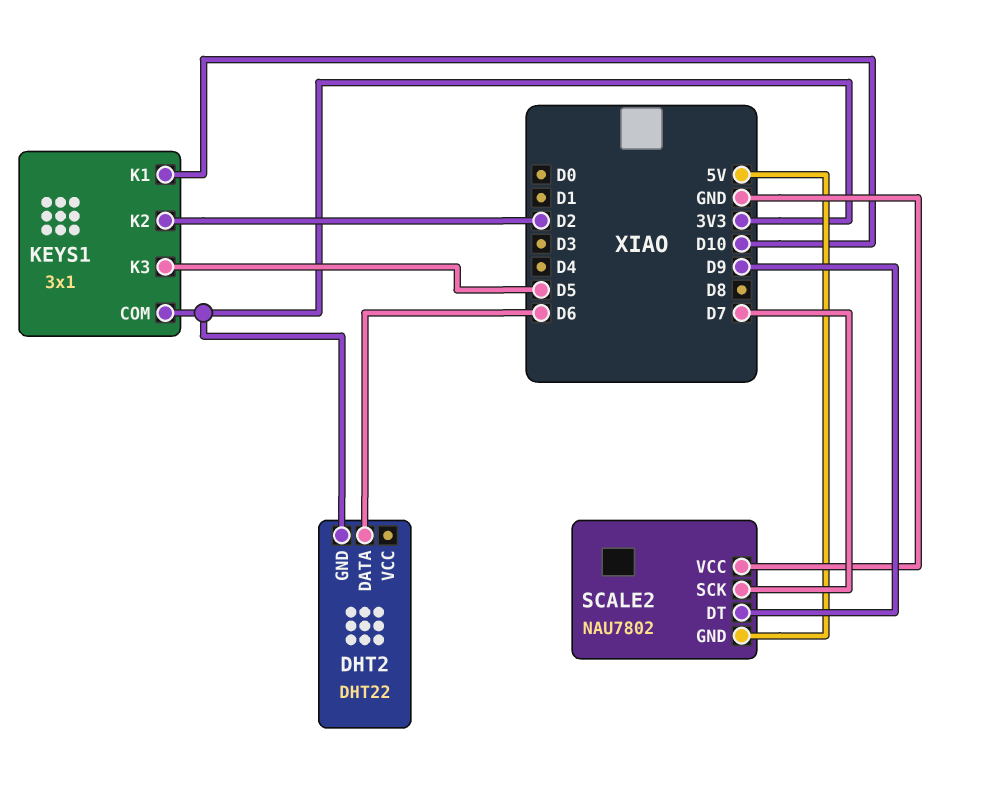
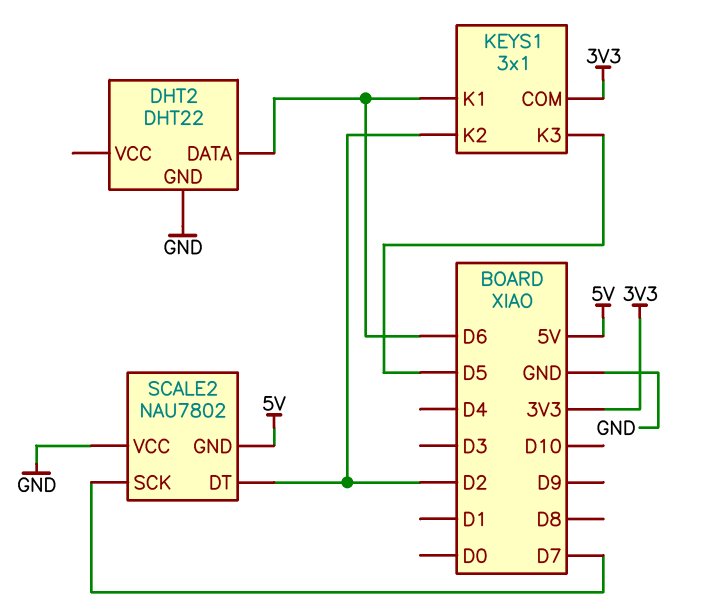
DHT2 pin GND: 3V3 -> GND
KEYS1 pin K1: D10 -> D6
SCALE2 pin DT: D9 -> D2

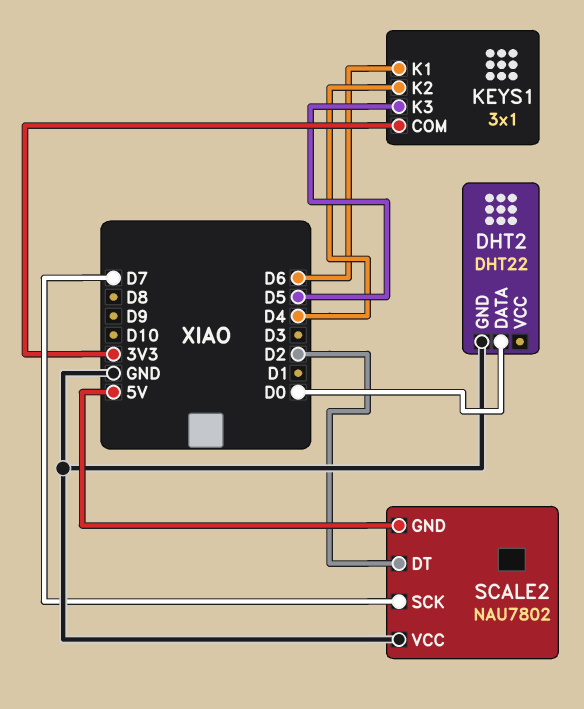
DHT2 pin DATA: D6 -> D0
KEYS1 pin K2: D2 -> D4

